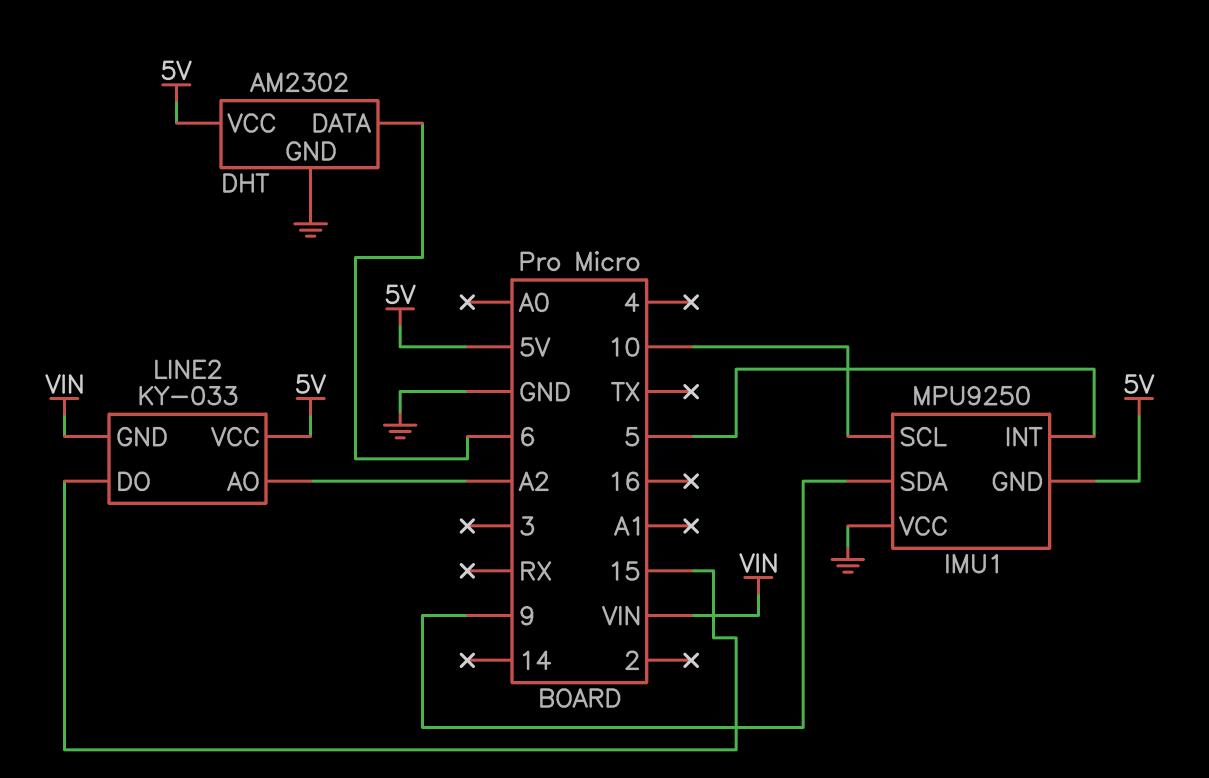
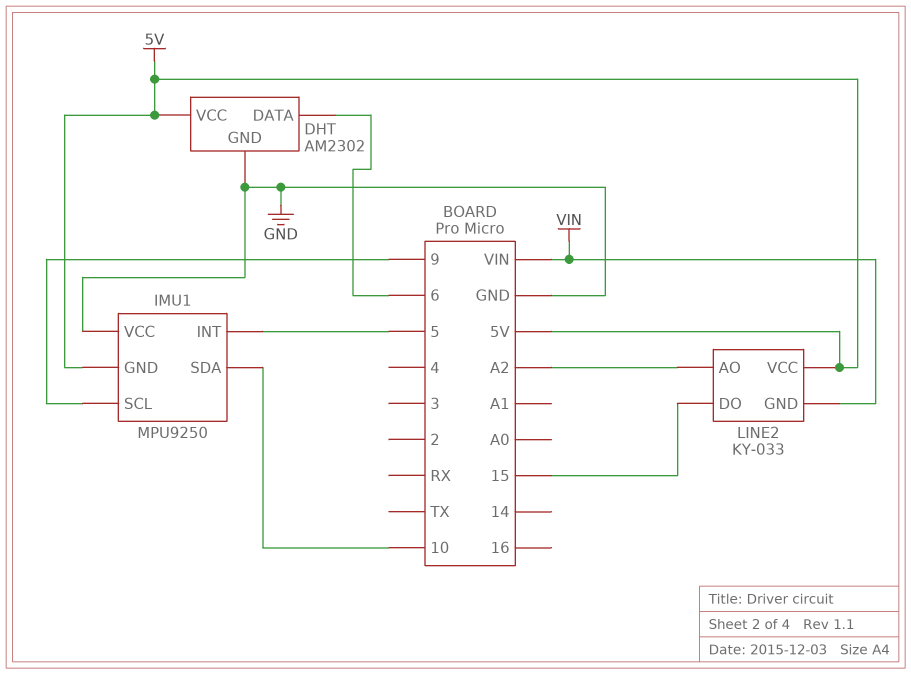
IMU1 pin SCL: 10 -> 9
IMU1 pin SDA: 9 -> 10

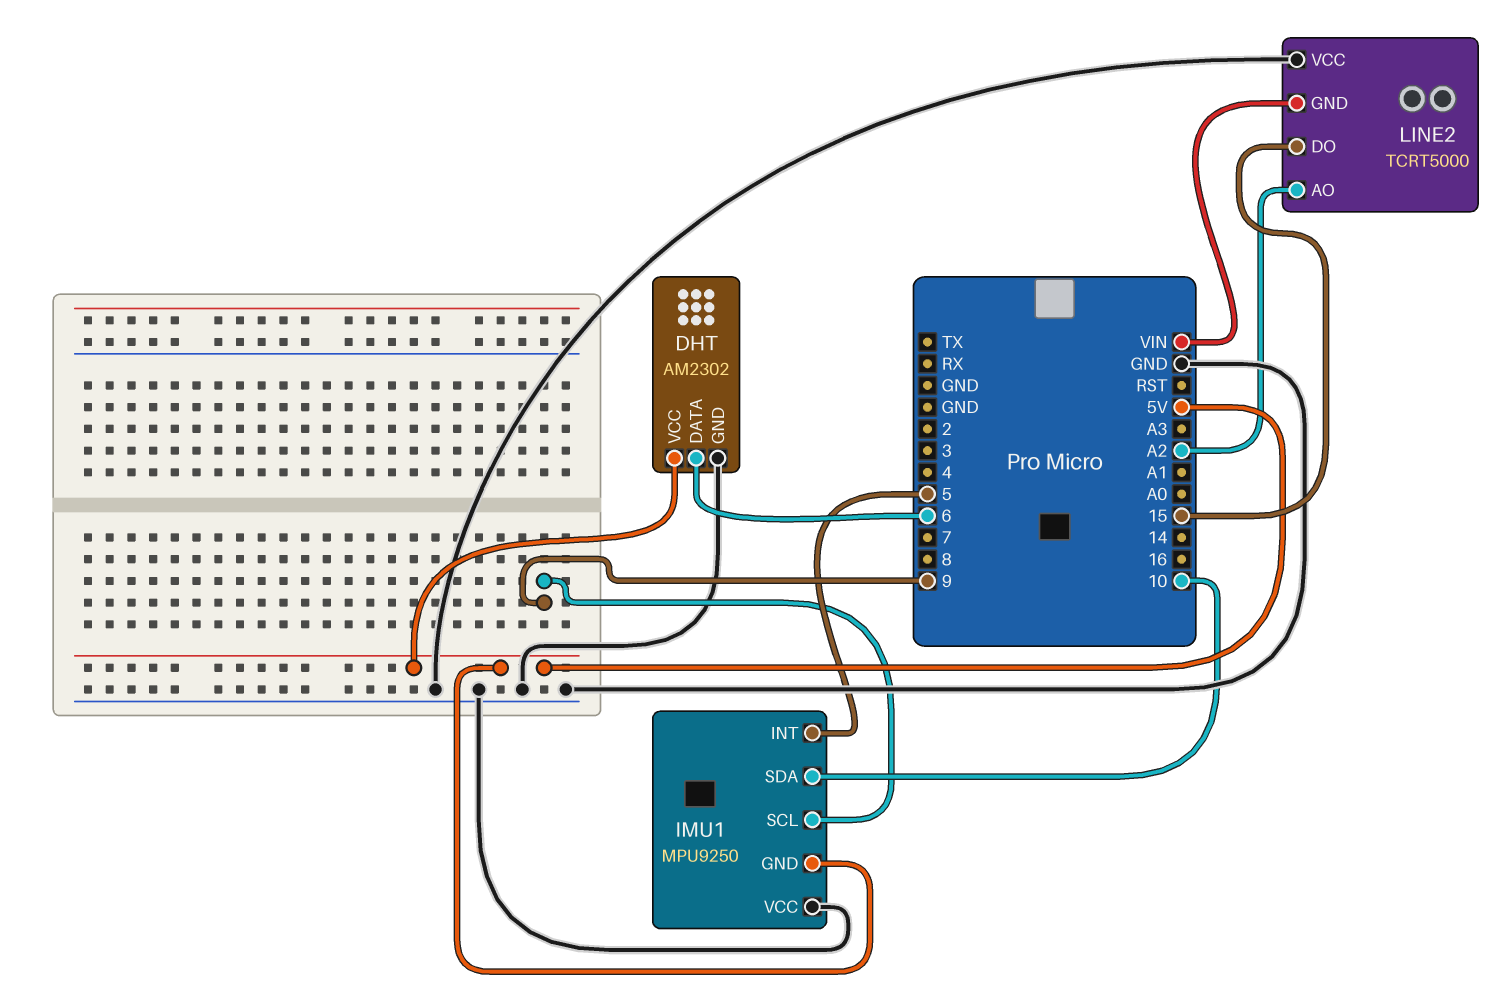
LINE2: KY-033 -> TCRT5000
LINE2 pin VCC: 5V -> GND

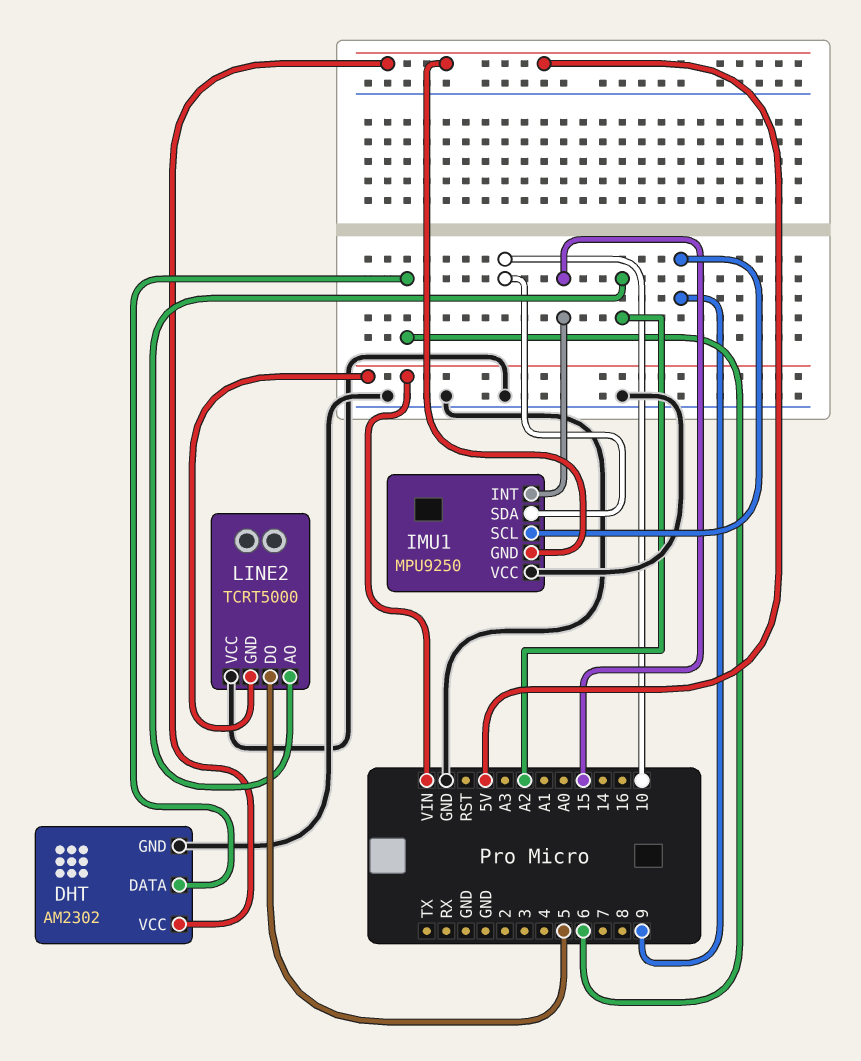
IMU1 pin INT: 5 -> 15
LINE2 pin DO: 15 -> 5

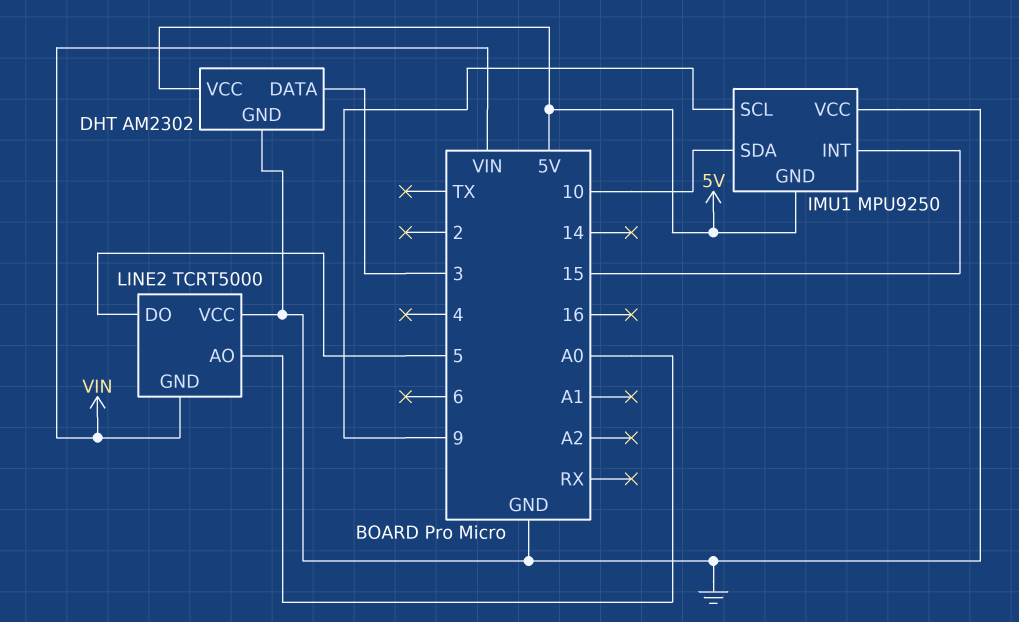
DHT pin DATA: 6 -> 3
LINE2 pin AO: A2 -> A0

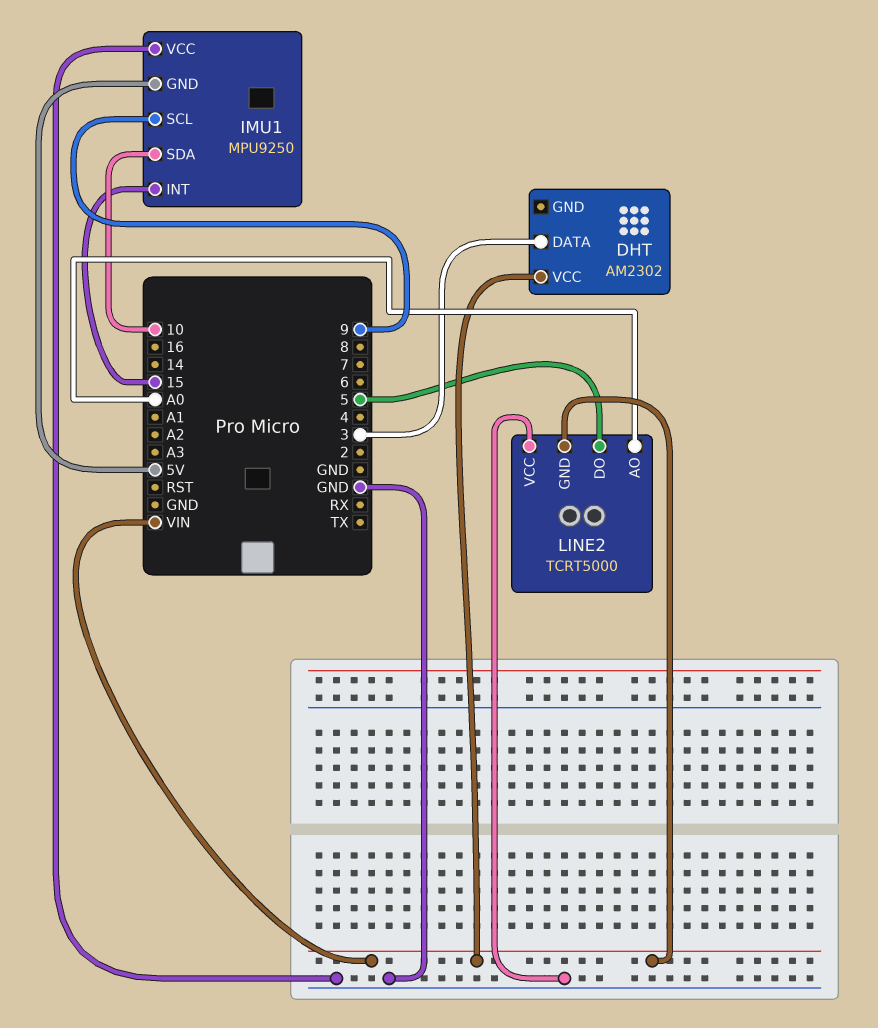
DHT pin GND: GND -> none
DHT pin VCC: 5V -> VIN

